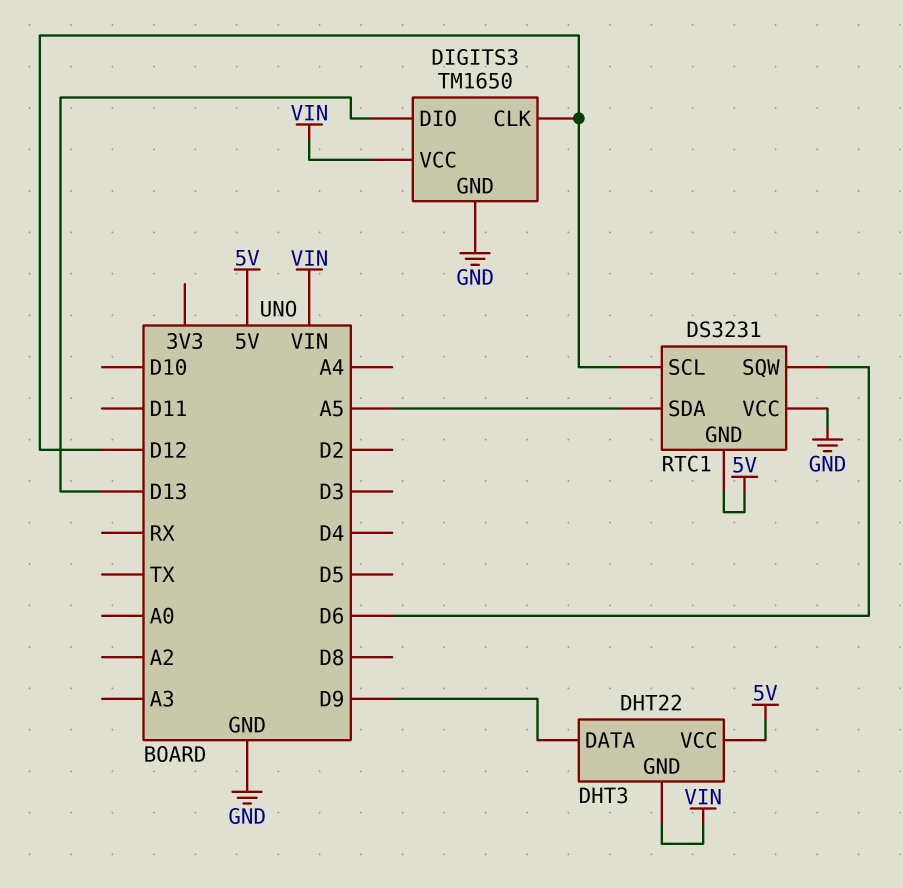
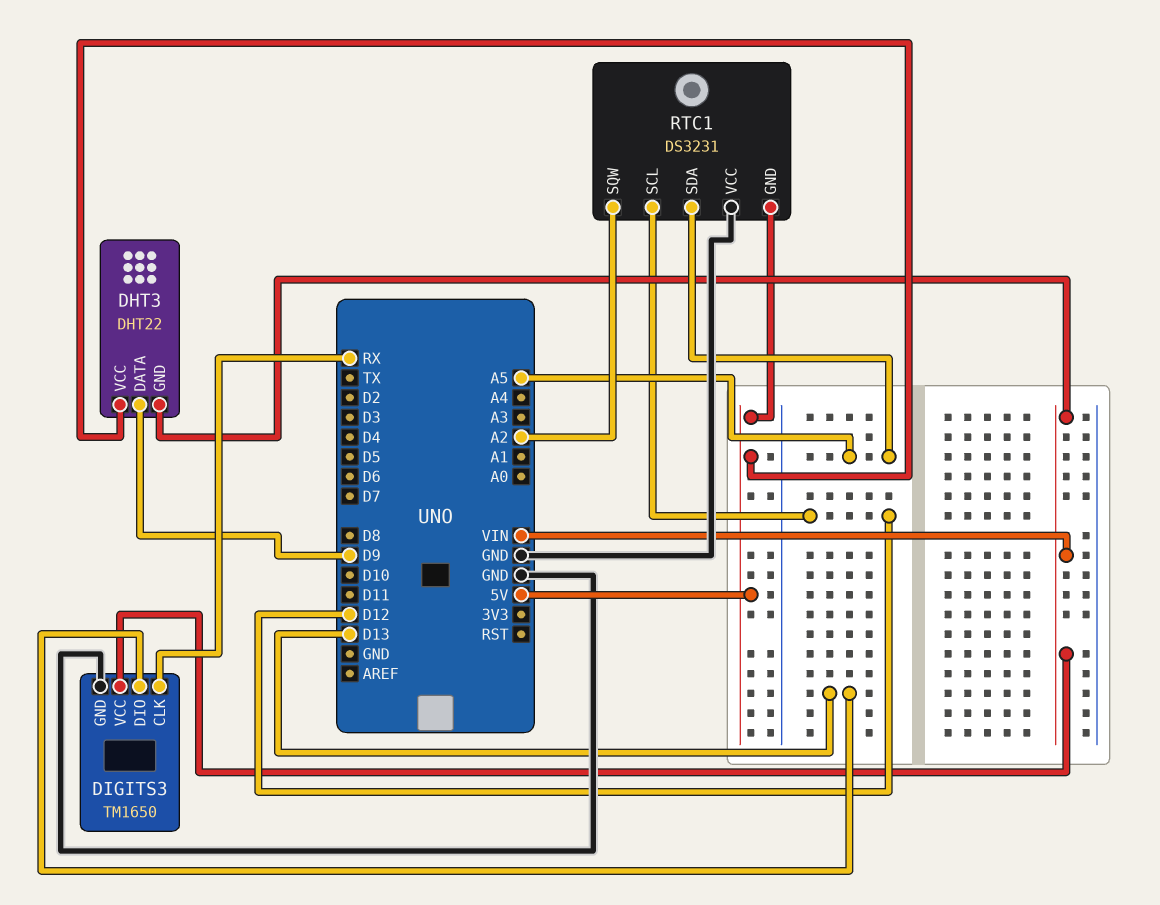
DIGITS3 pin CLK: D12 -> RX
RTC1 pin SQW: D6 -> A2

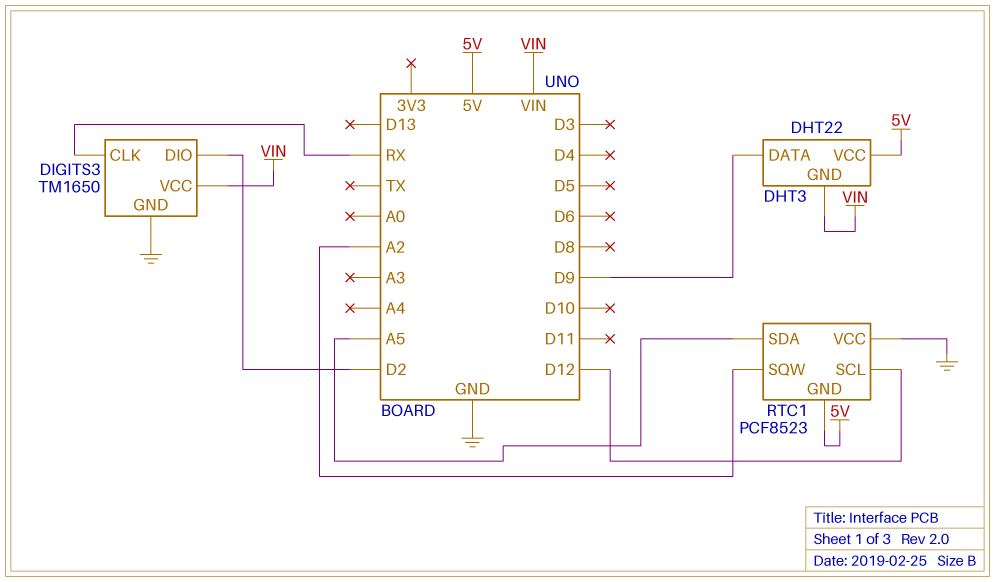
DIGITS3 pin DIO: D13 -> D2
RTC1: DS3231 -> PCF8523

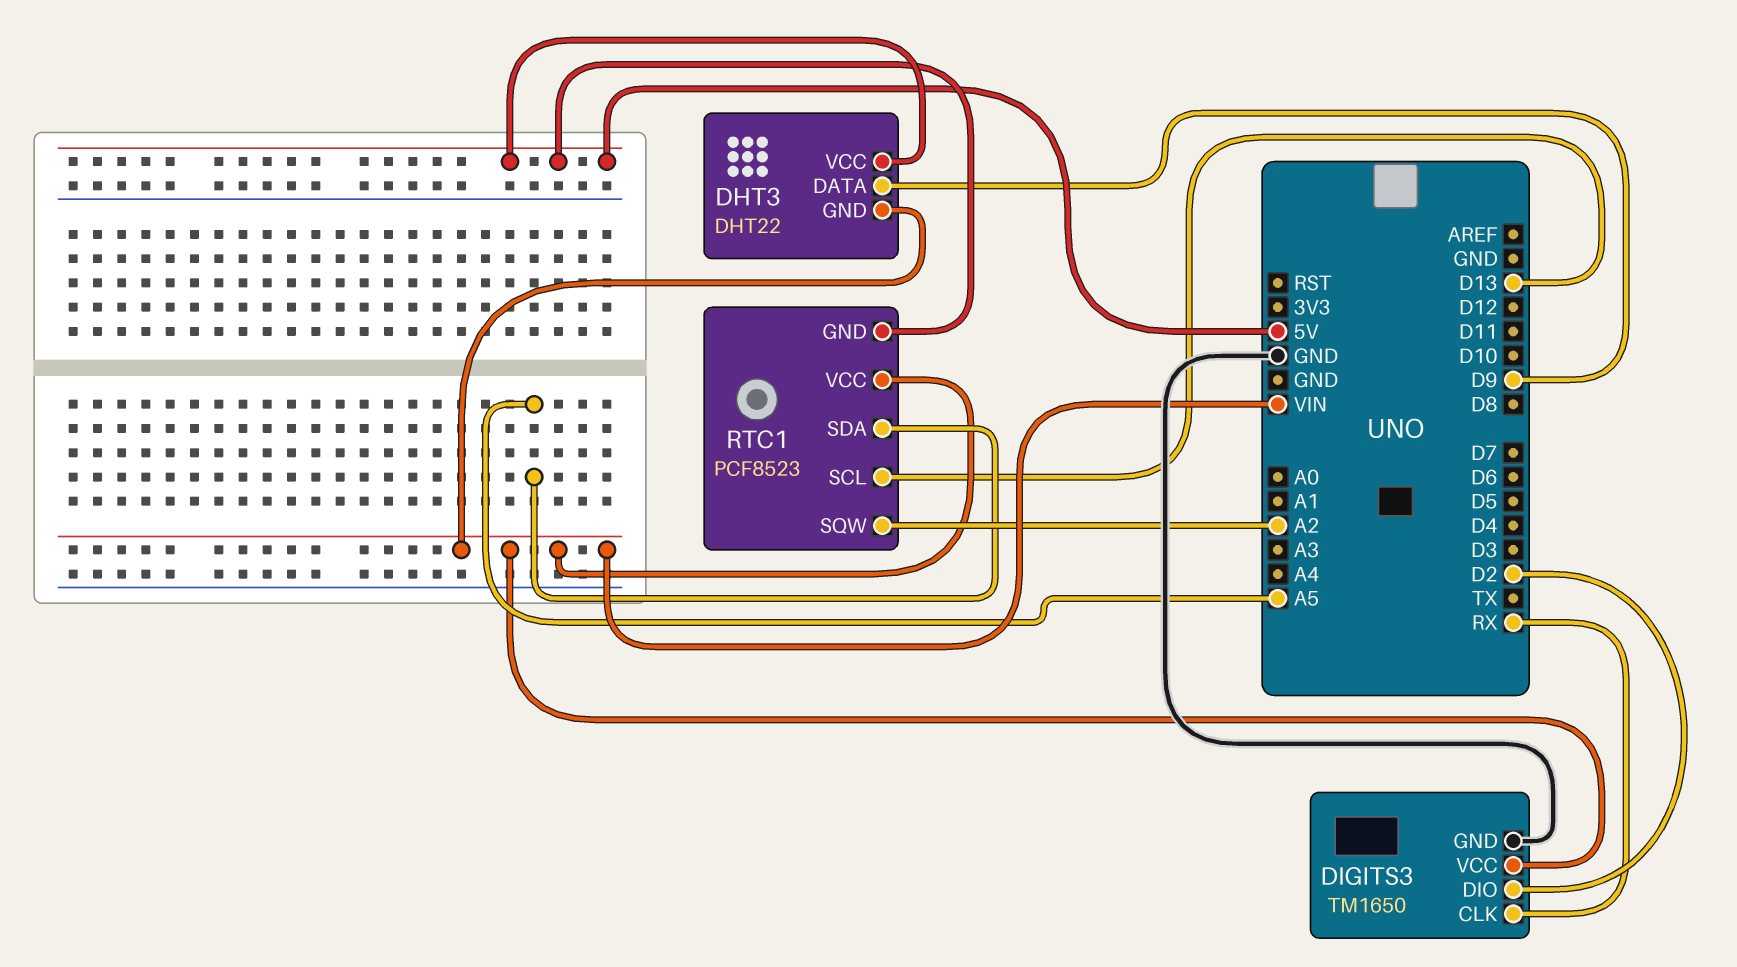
RTC1 pin SCL: D12 -> D13
RTC1 pin VCC: GND -> VIN

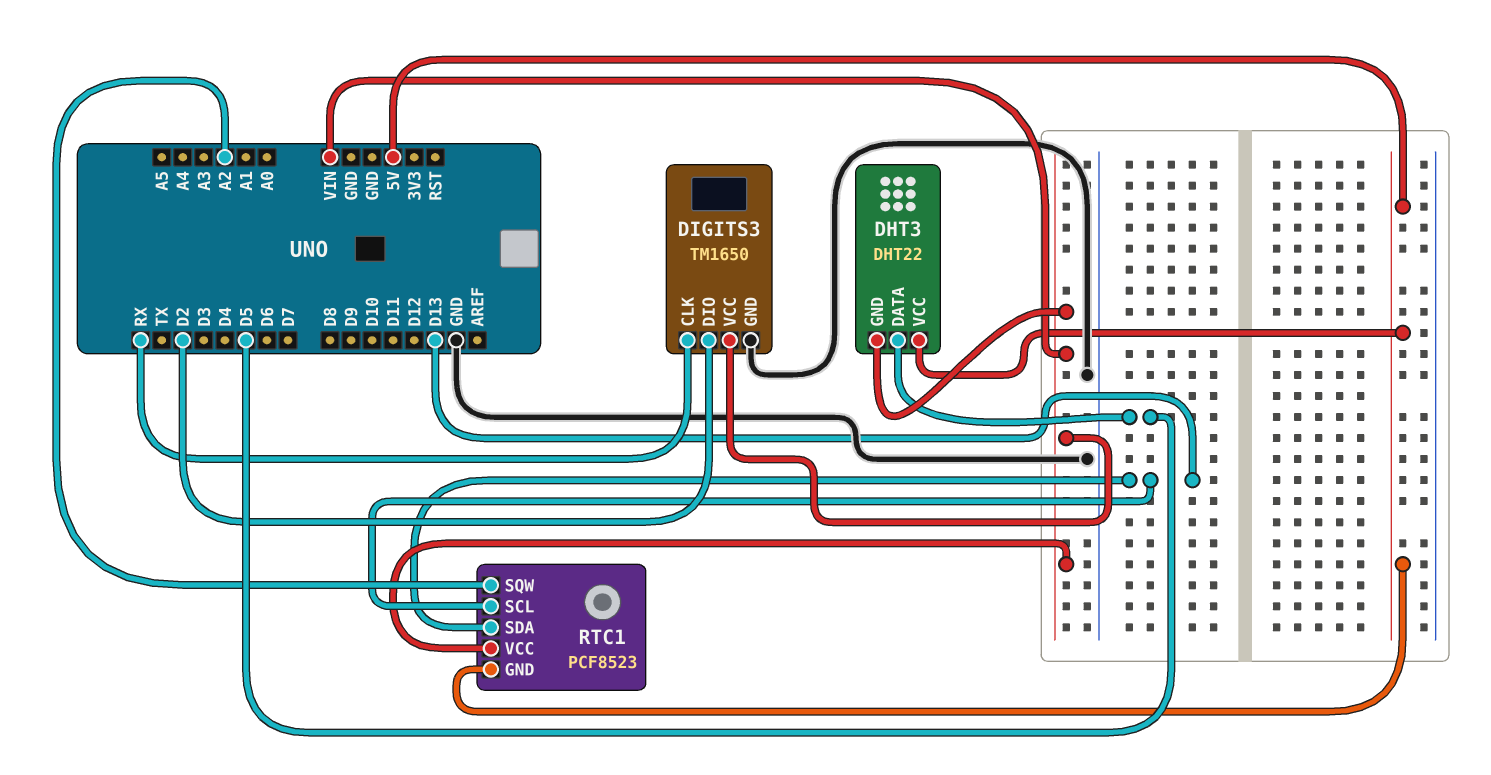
DHT3 pin DATA: D9 -> D5
RTC1 pin SDA: A5 -> D13

